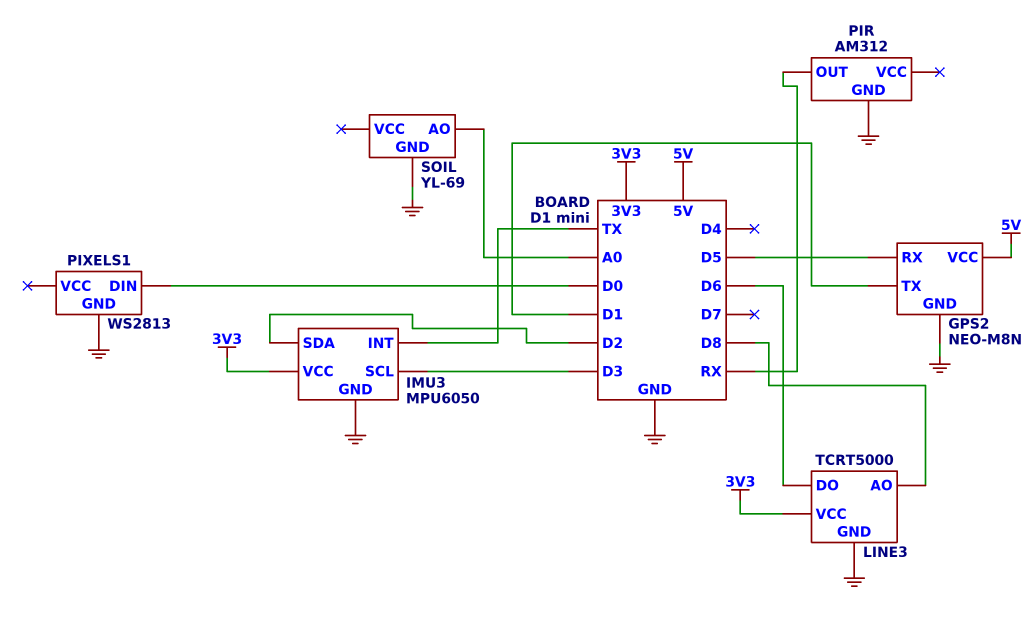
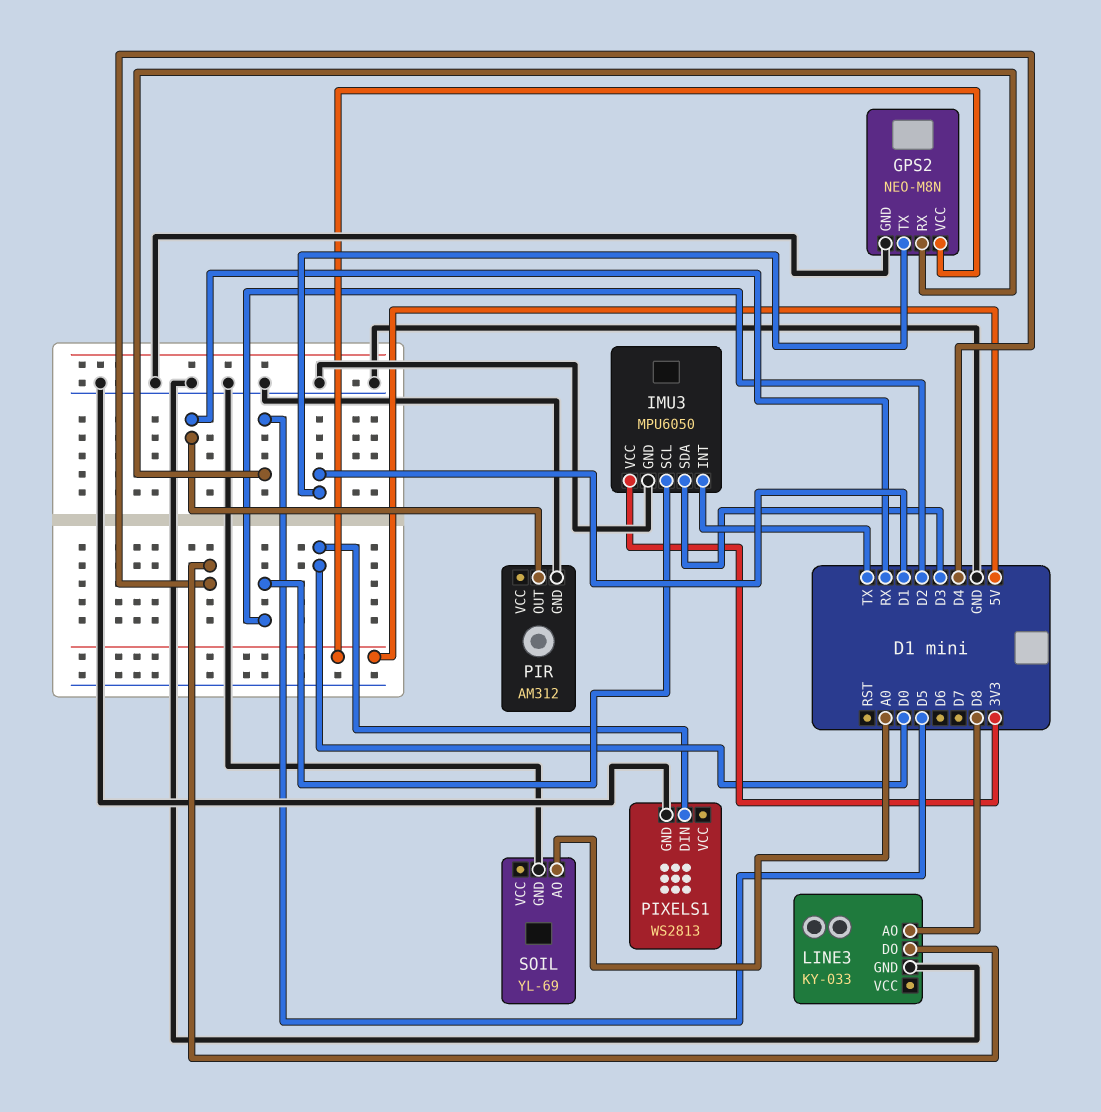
IMU3 pin SCL: D3 -> D2
IMU3 pin SDA: D2 -> D3
LINE3: TCRT5000 -> KY-033
LINE3 pin DO: D6 -> D4
LINE3 pin VCC: 3V3 -> none

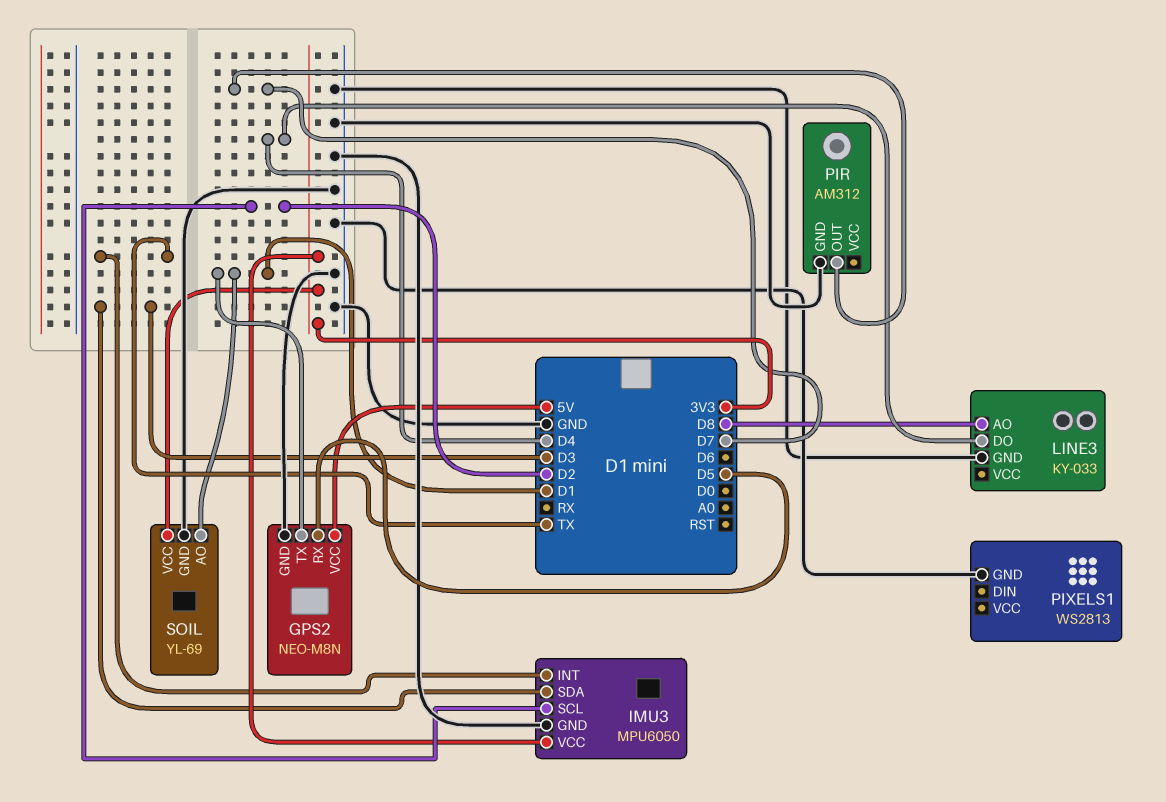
PIR pin OUT: RX -> D7
PIXELS1 pin DIN: D0 -> none
SOIL pin AO: A0 -> D1
SOIL pin VCC: none -> 3V3

